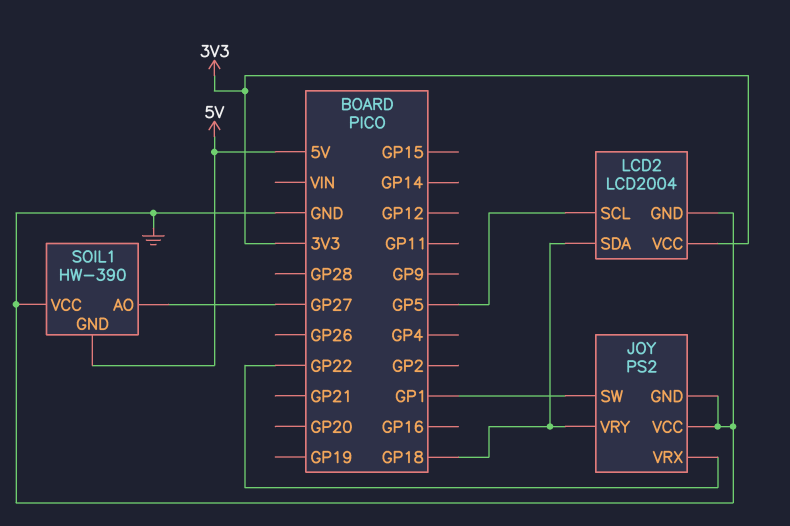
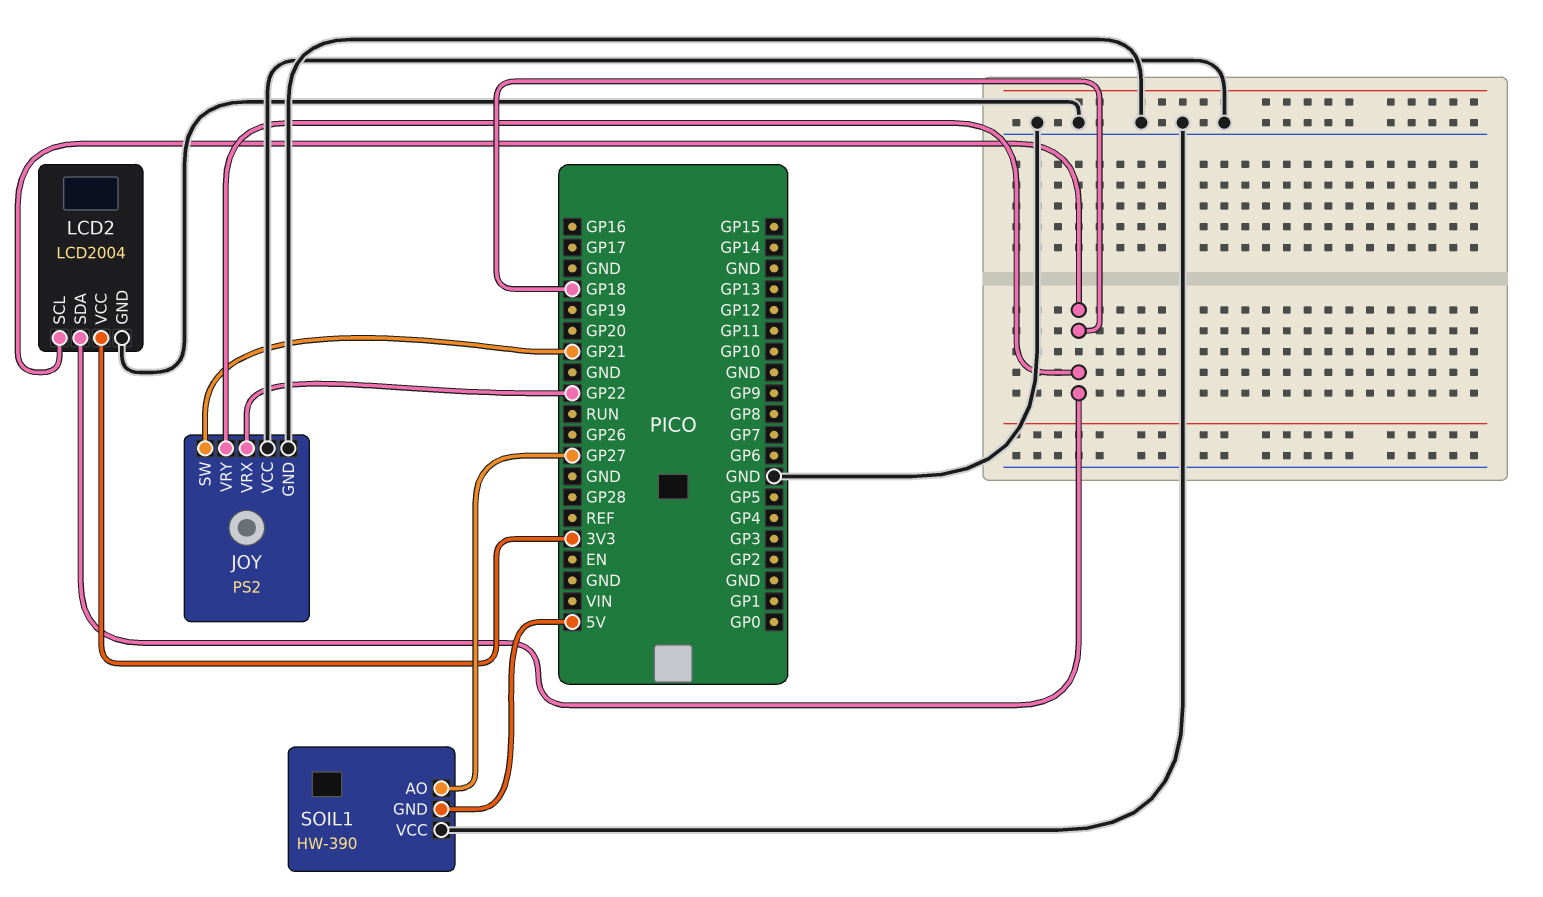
JOY pin SW: GP1 -> GP21
LCD2 pin SCL: GP5 -> GP18

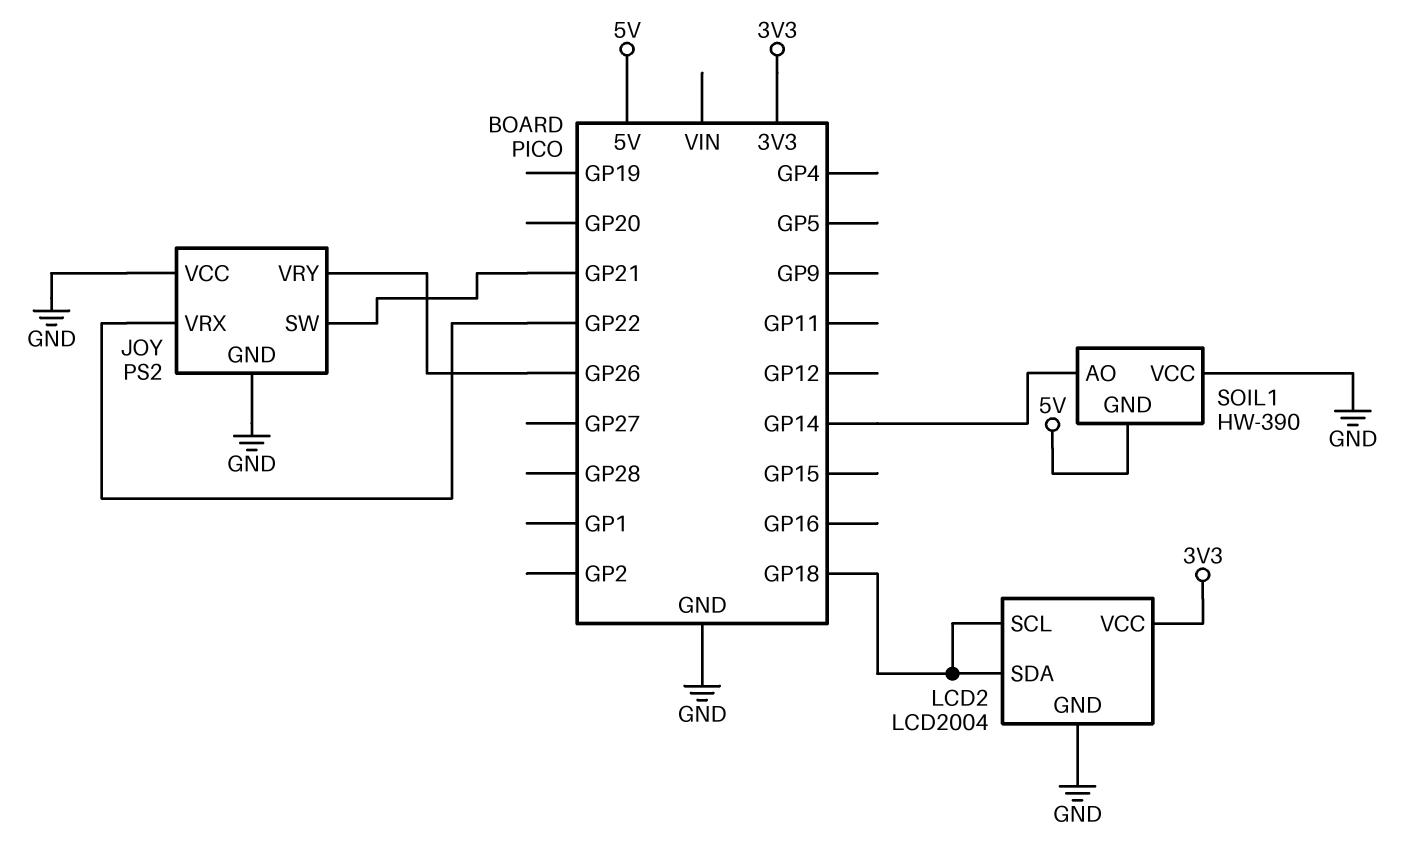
JOY pin VRY: GP18 -> GP26
SOIL1 pin AO: GP27 -> GP14

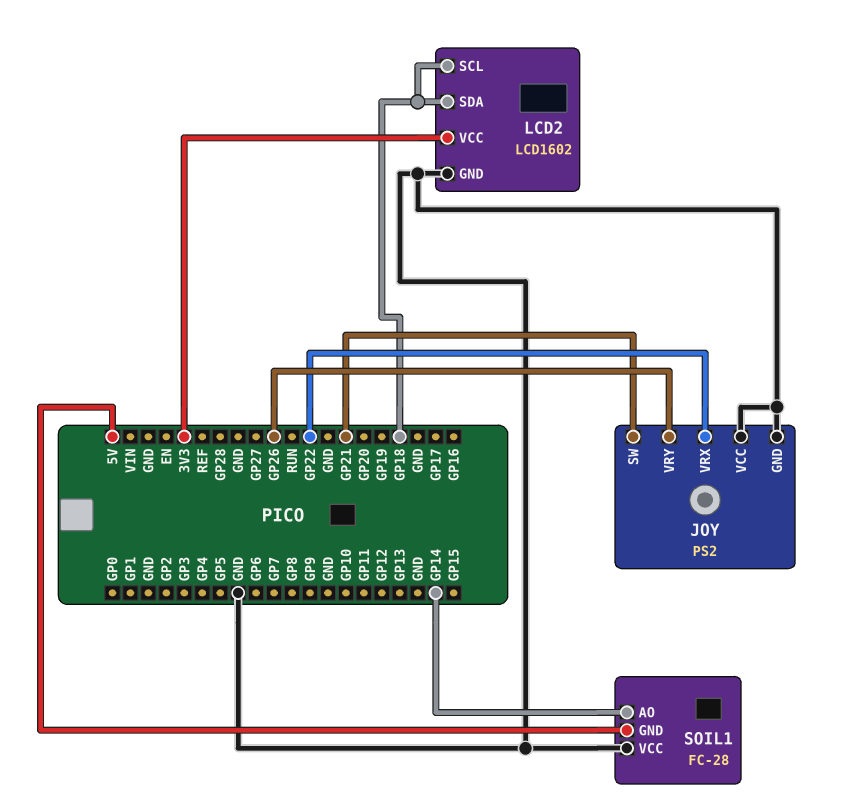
LCD2: LCD2004 -> LCD1602
SOIL1: HW-390 -> FC-28

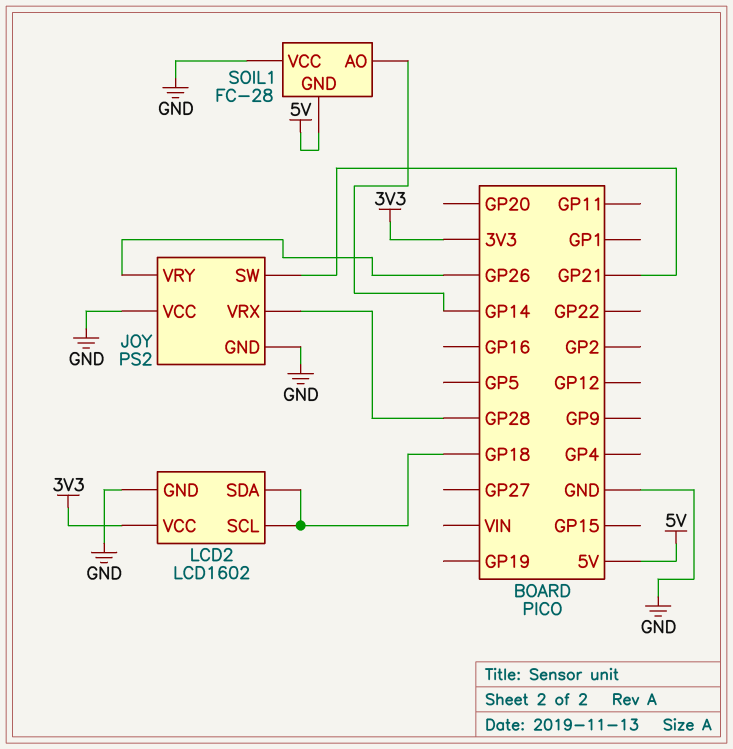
JOY pin VRX: GP22 -> GP28

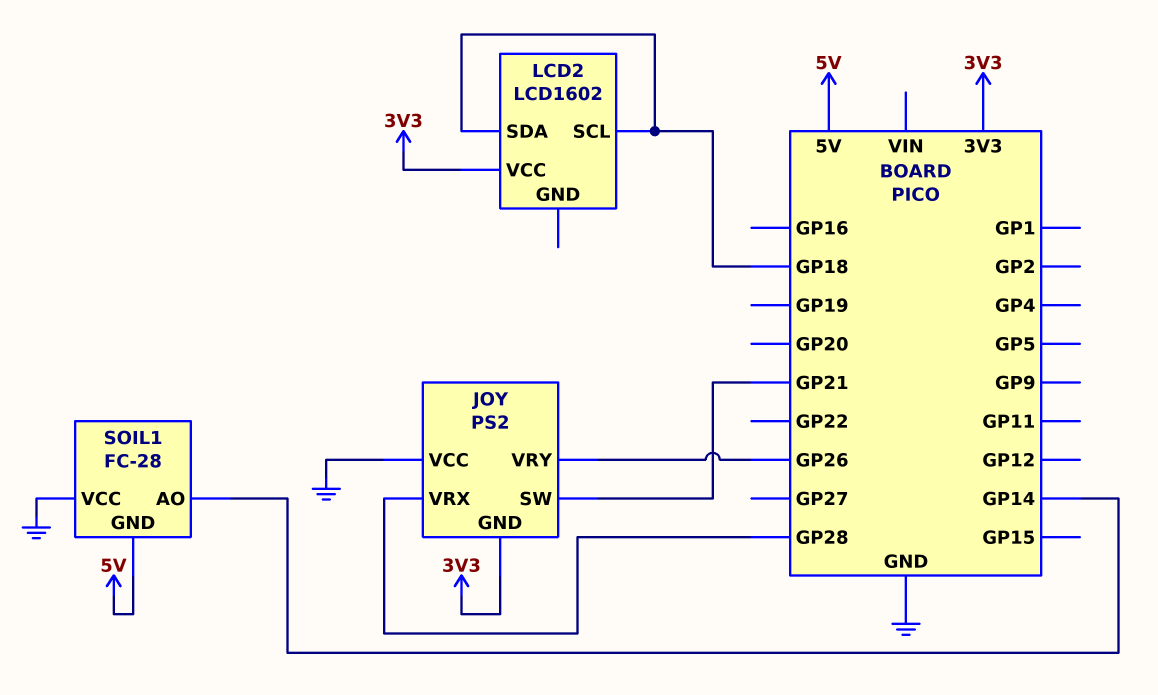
JOY pin GND: GND -> 3V3
LCD2 pin GND: GND -> none

